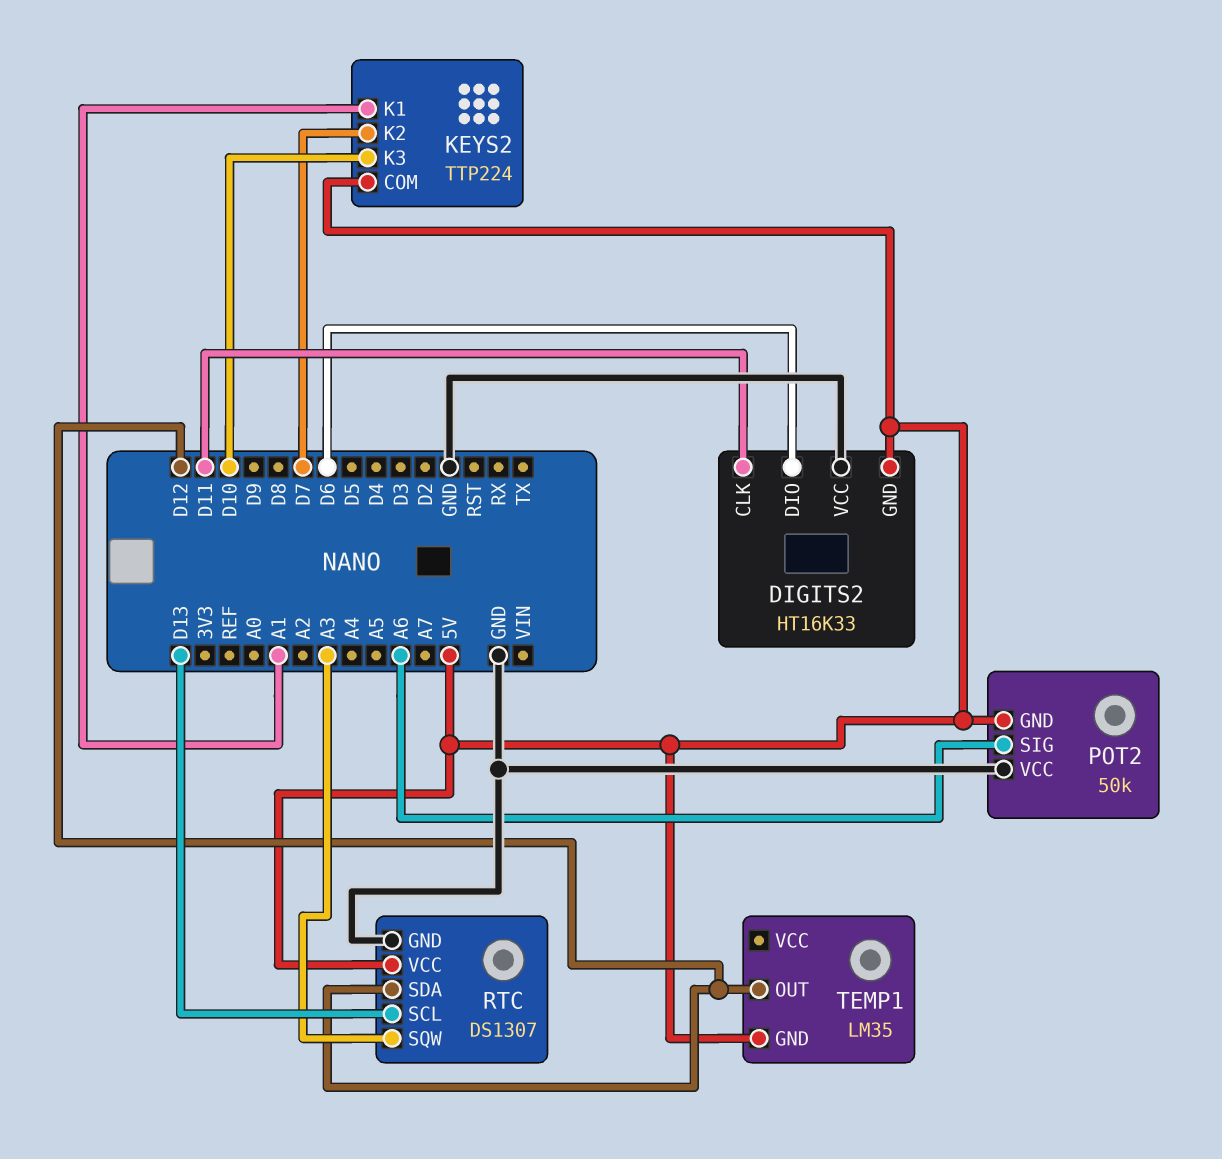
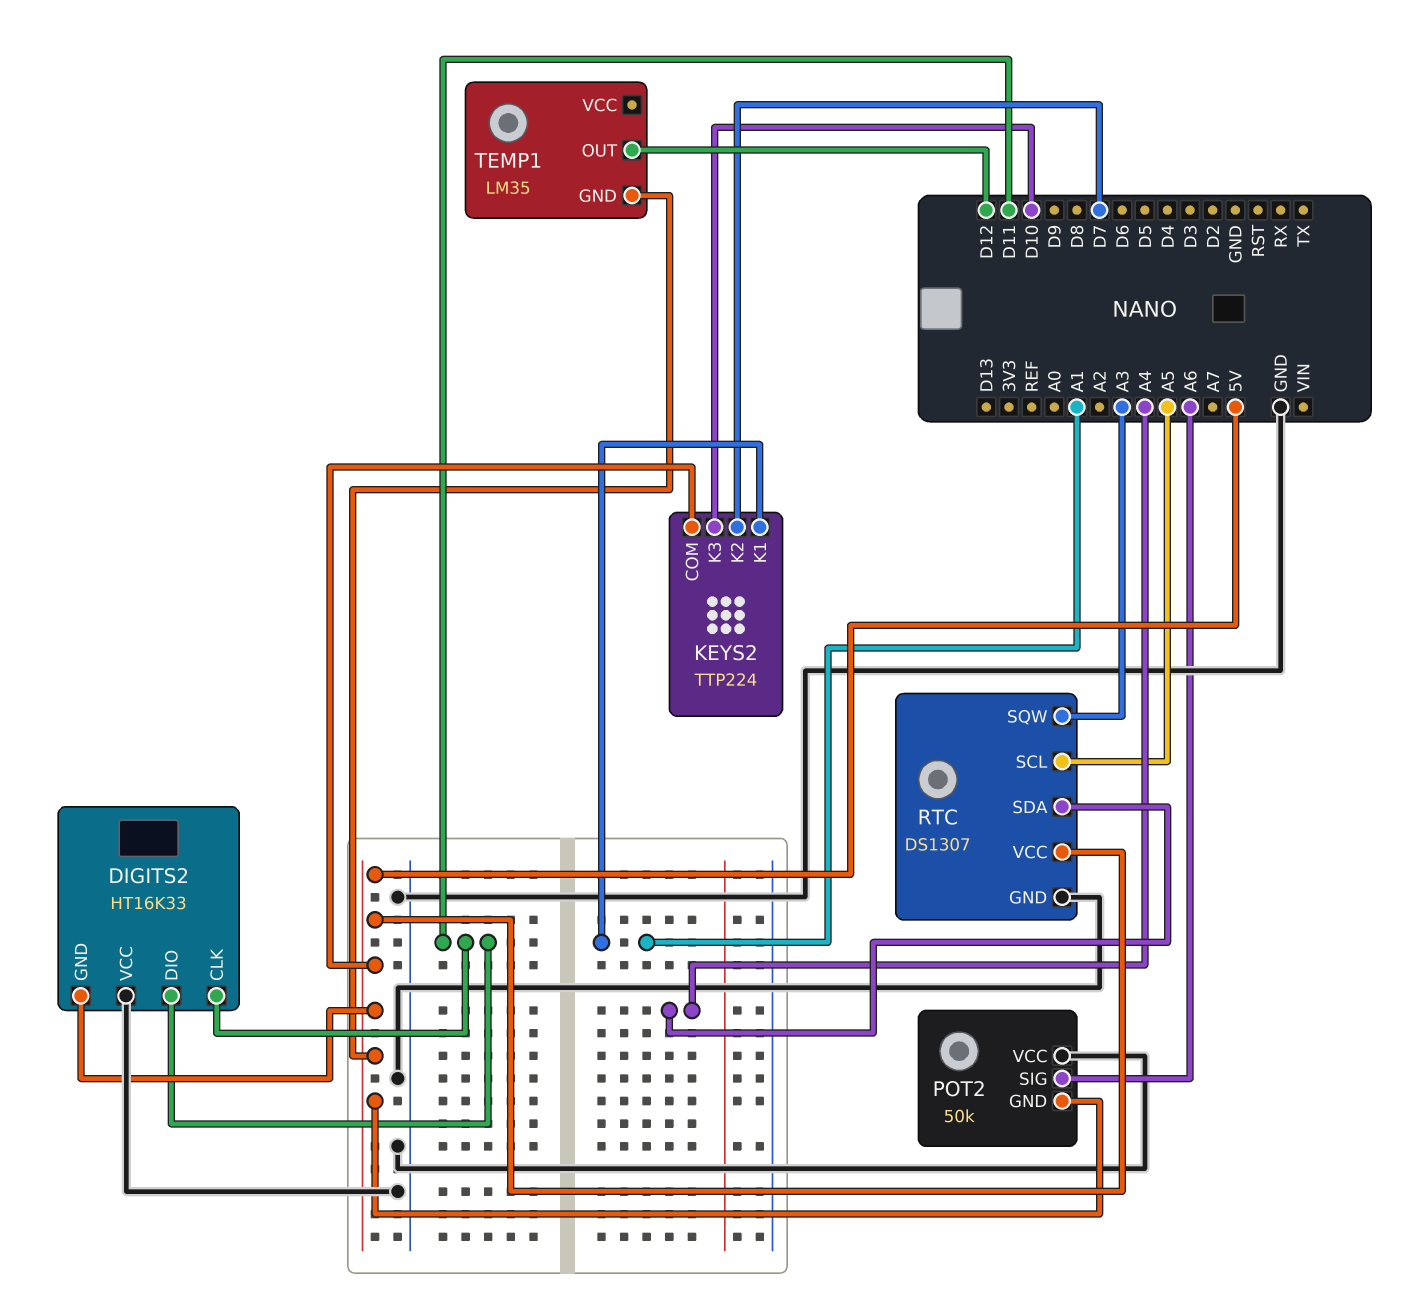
DIGITS2 pin DIO: D6 -> D11
RTC pin SCL: D13 -> A5
RTC pin SDA: D12 -> A4

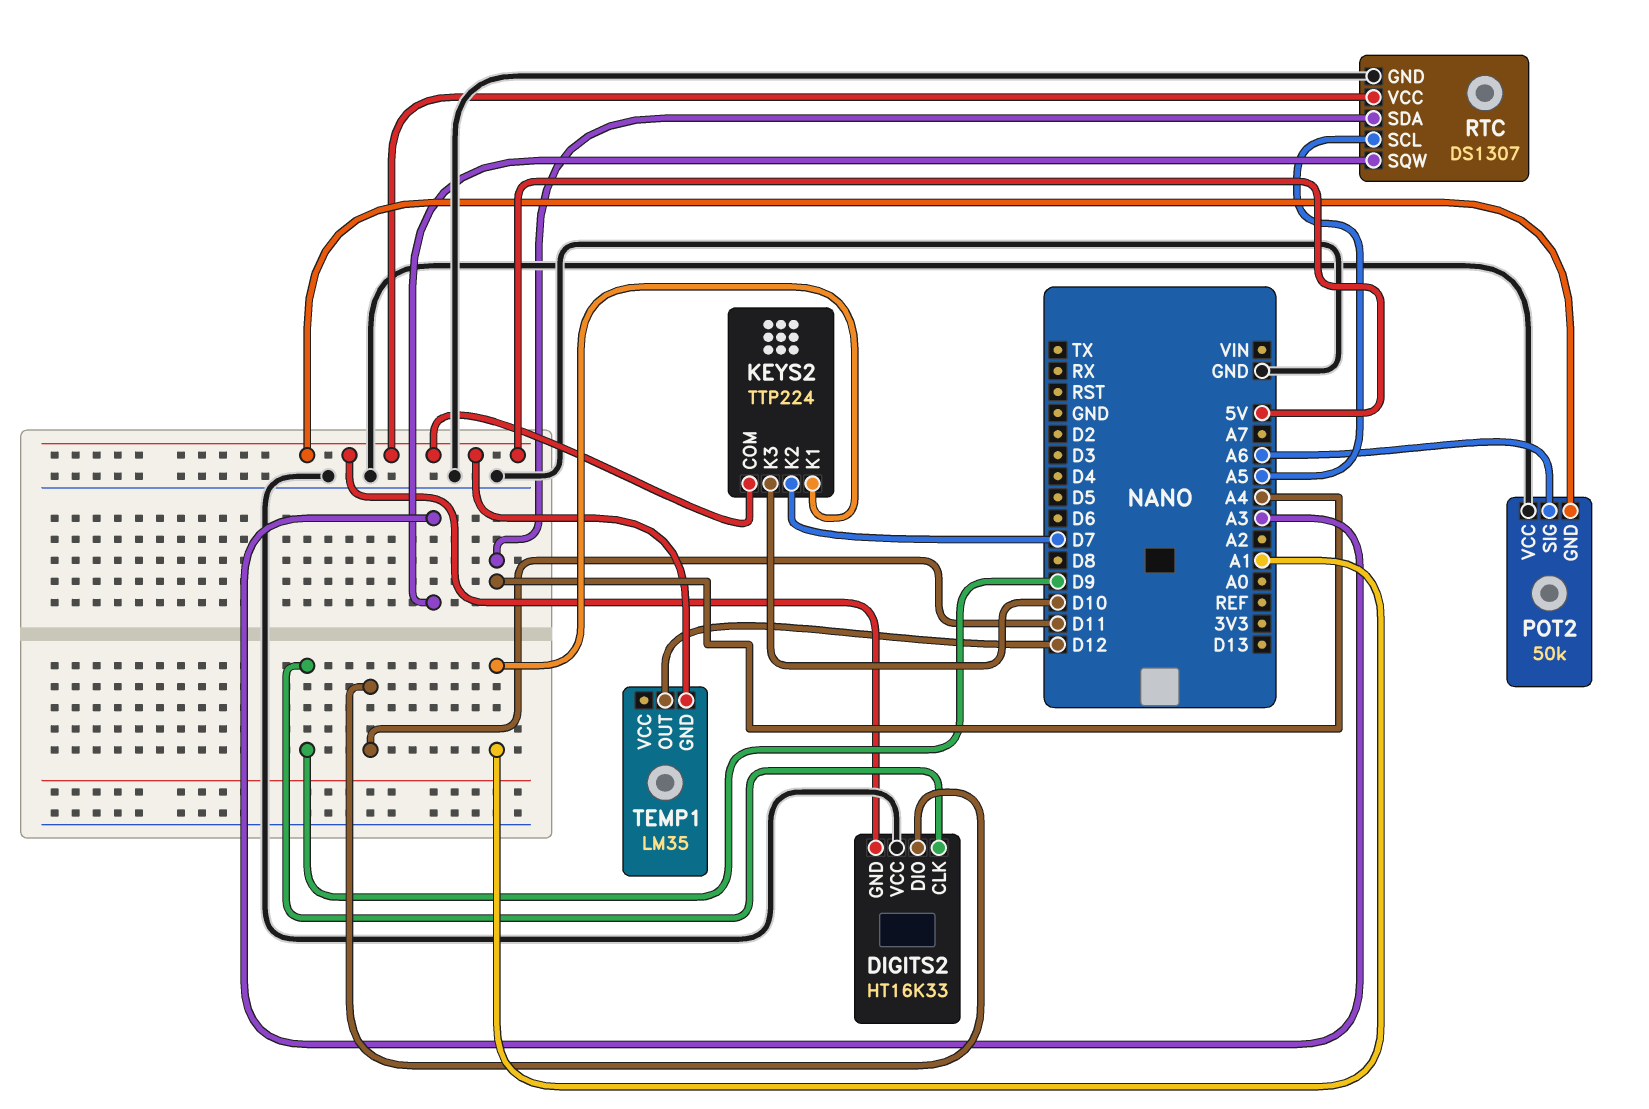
DIGITS2 pin CLK: D11 -> D9

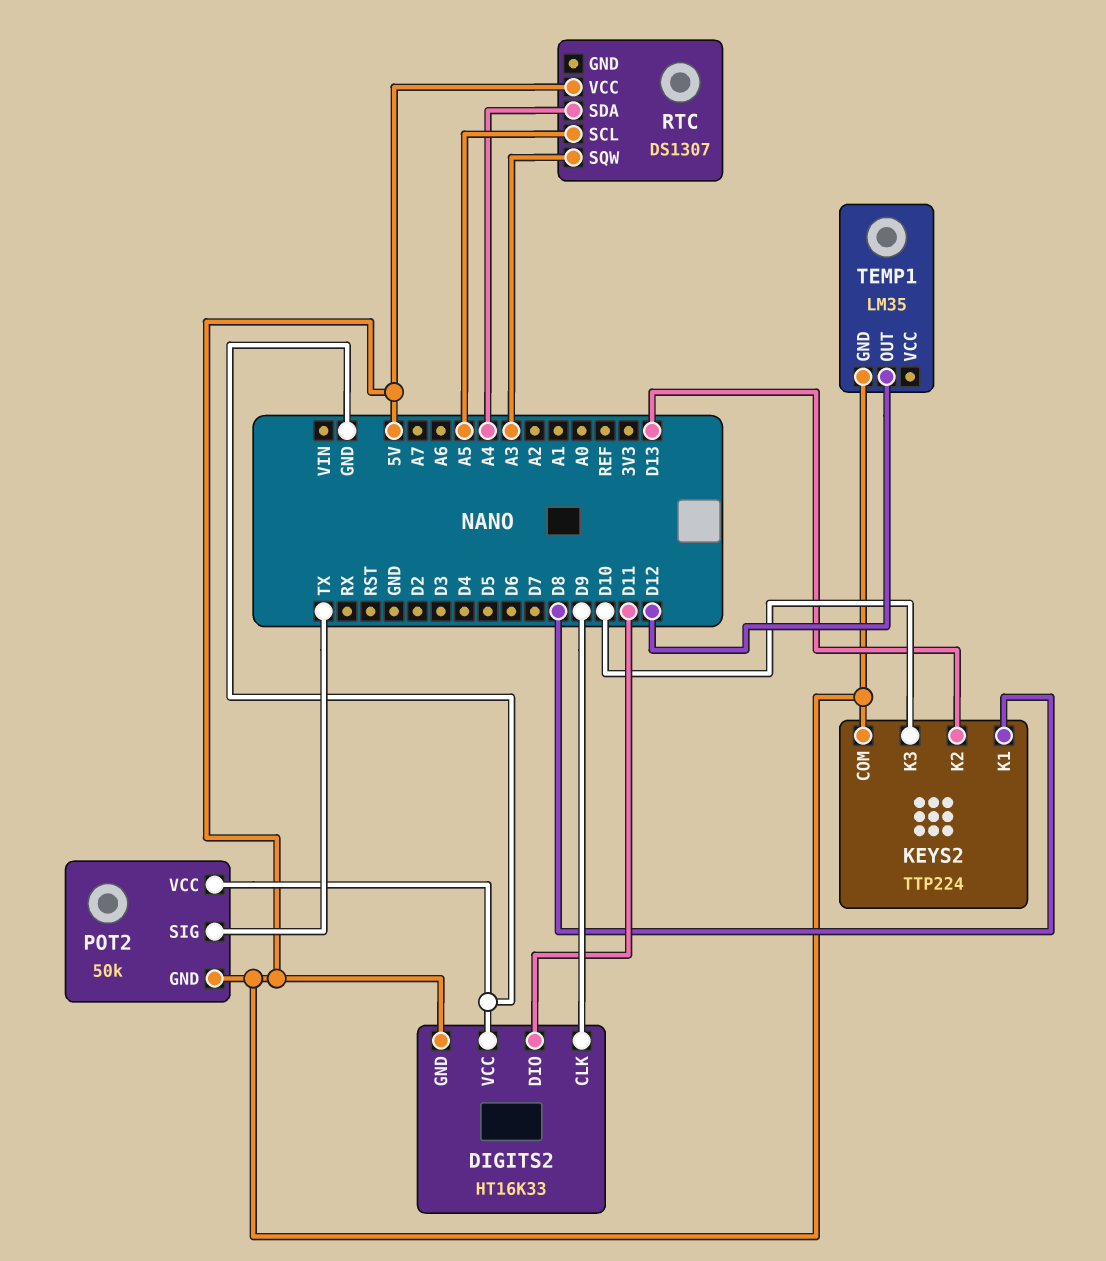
KEYS2 pin K1: A1 -> D8
KEYS2 pin K2: D7 -> D13
POT2 pin SIG: A6 -> TX
RTC pin GND: GND -> none

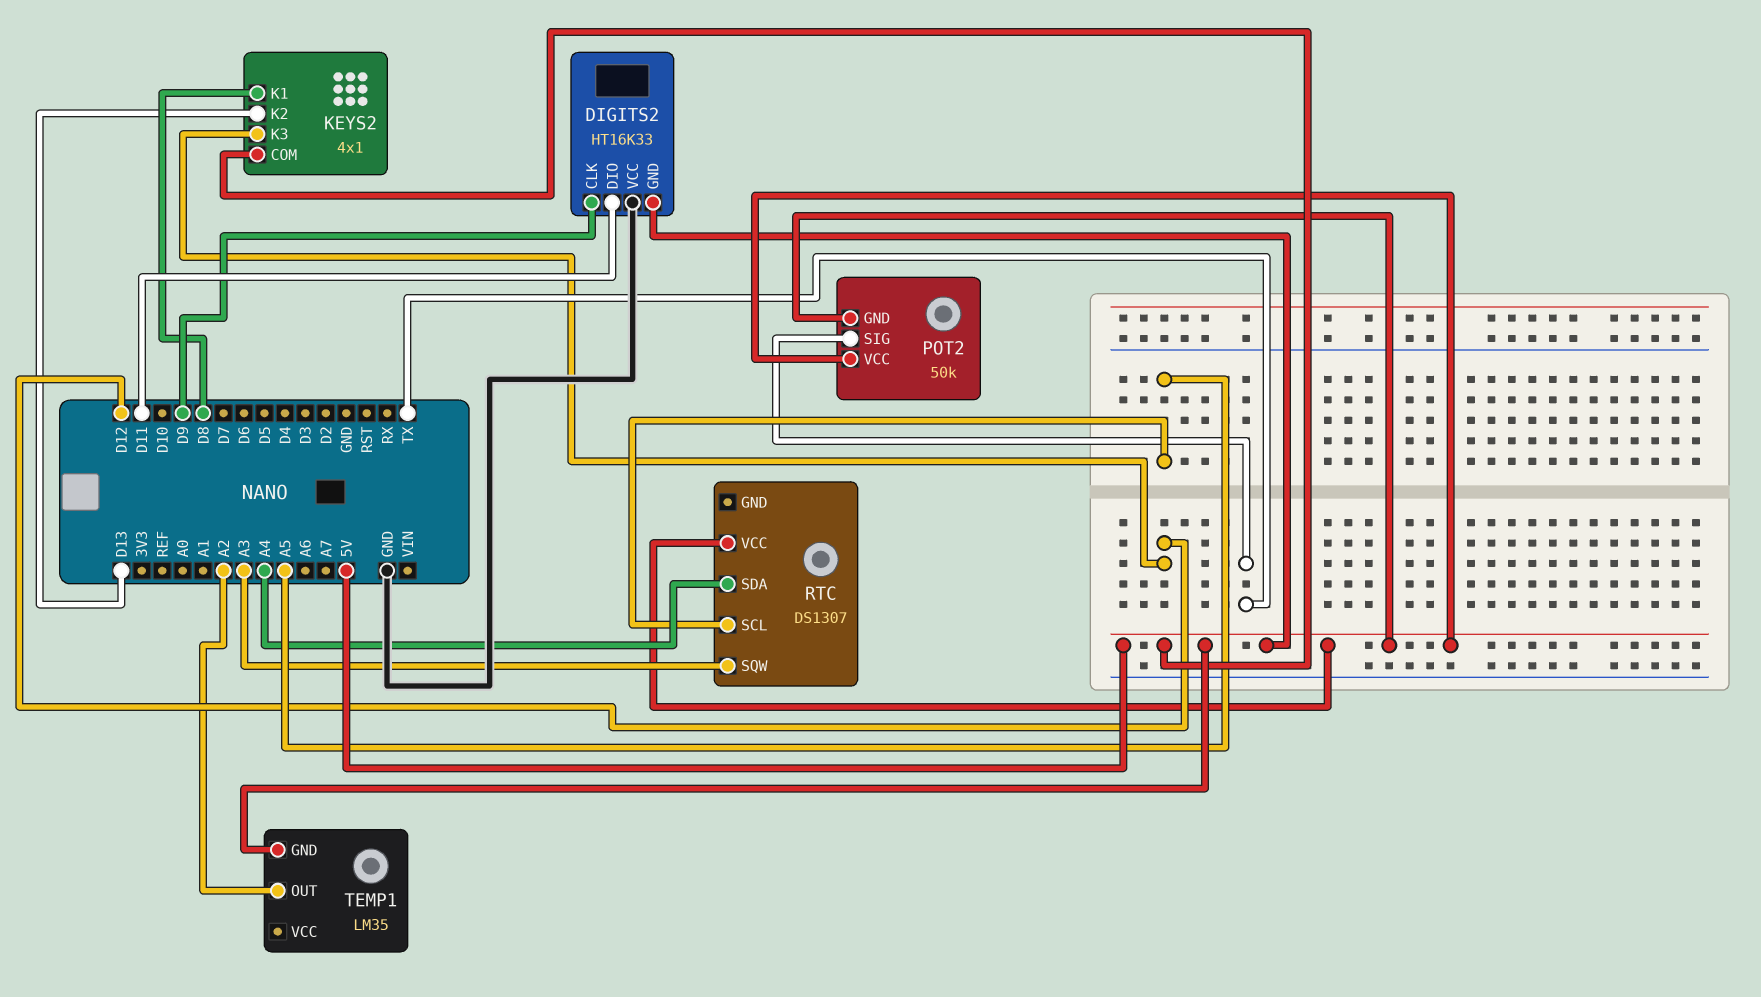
KEYS2: TTP224 -> 4x1
KEYS2 pin K3: D10 -> D12
POT2 pin VCC: GND -> 5V
TEMP1 pin OUT: D12 -> A2

